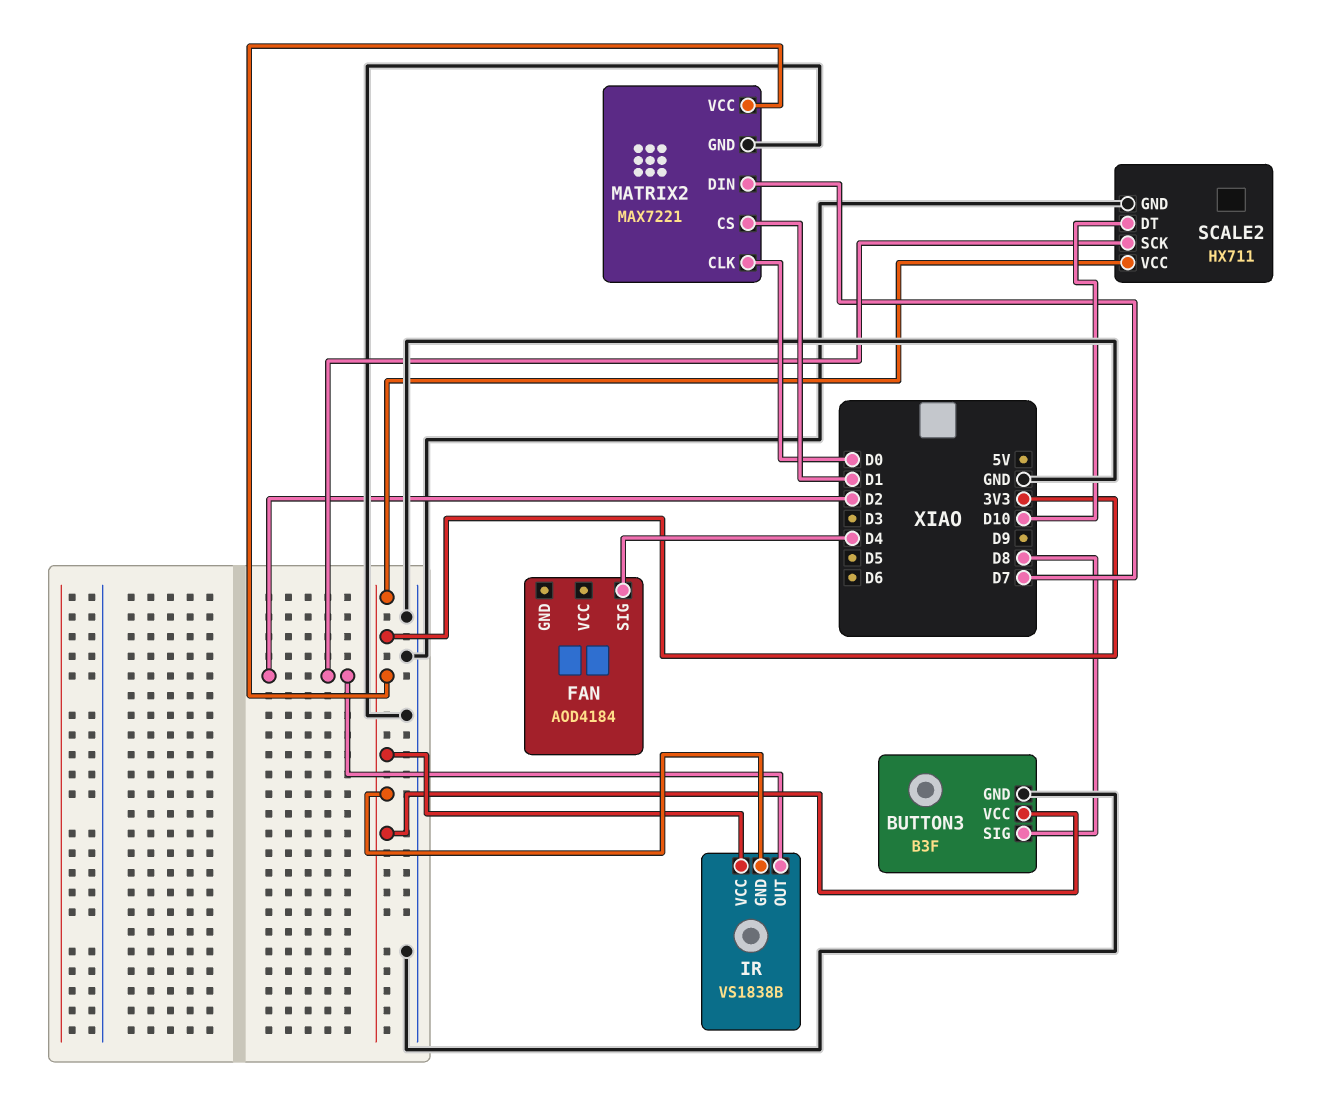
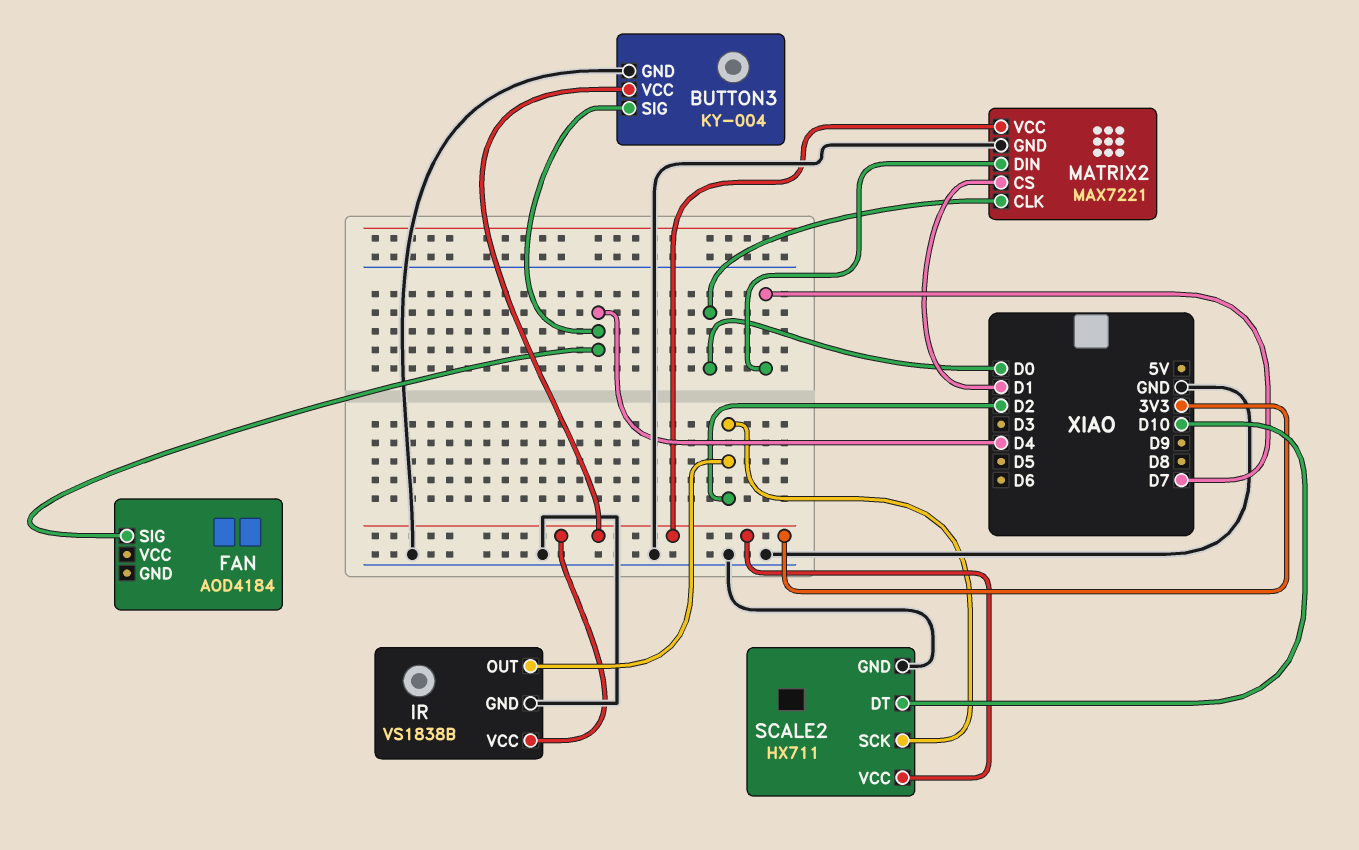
BUTTON3: B3F -> KY-004
BUTTON3 pin SIG: D8 -> D4
IR pin GND: 3V3 -> GND

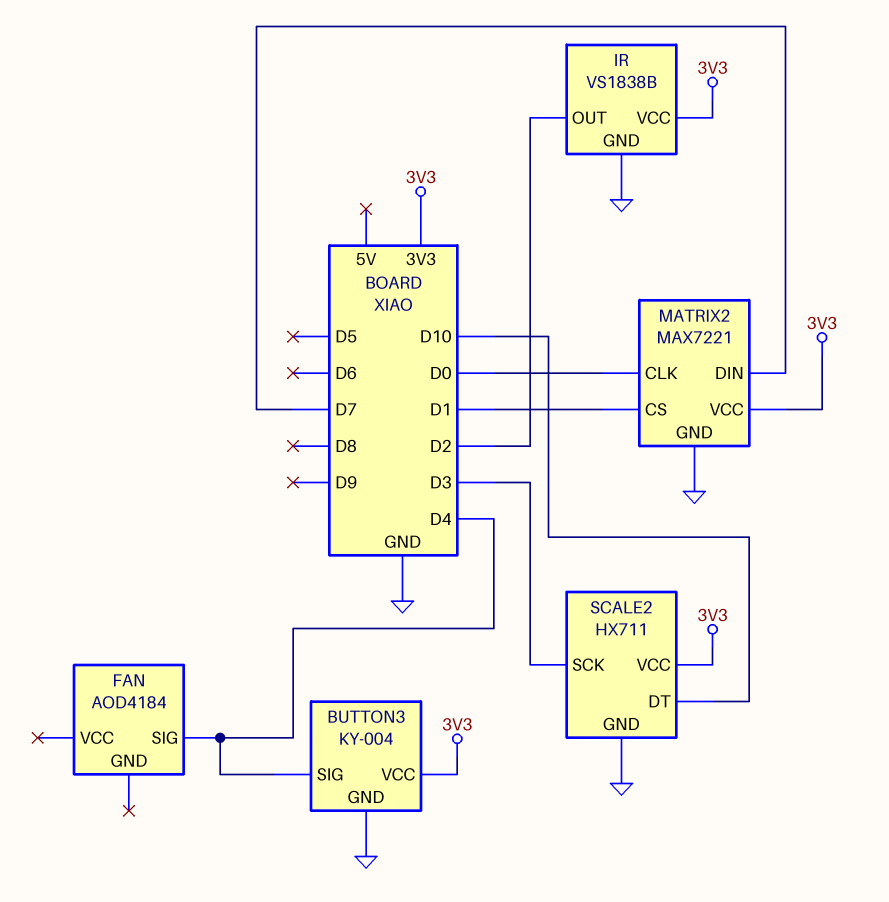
SCALE2 pin SCK: D2 -> D3

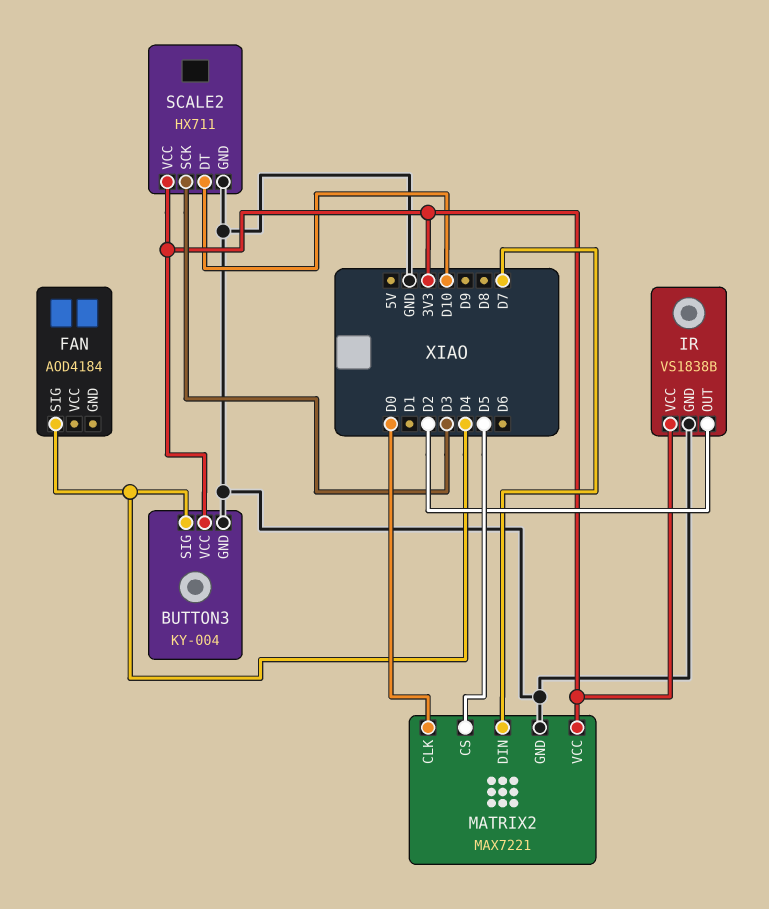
MATRIX2 pin CS: D1 -> D5

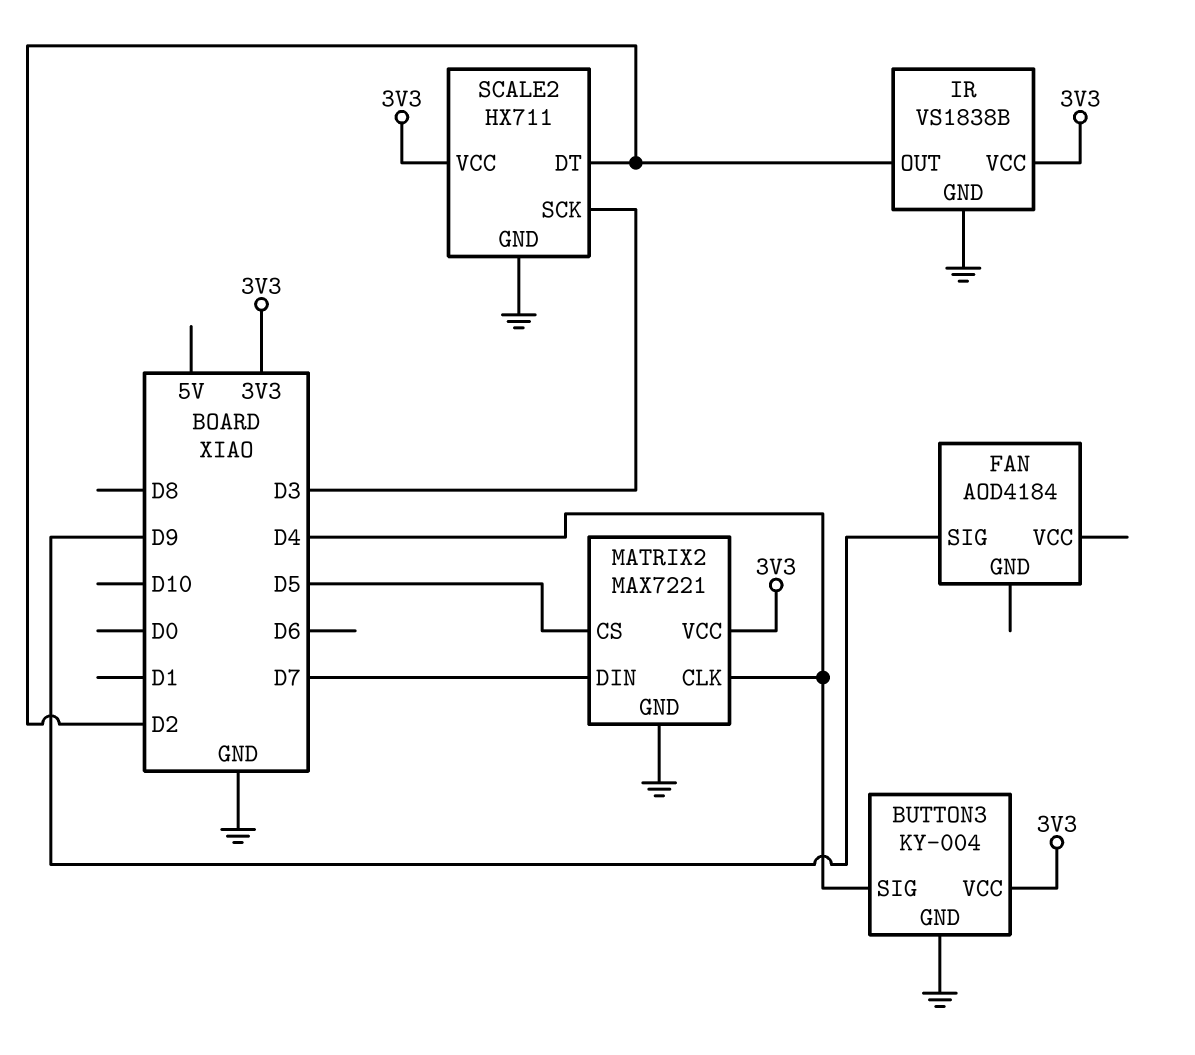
FAN pin SIG: D4 -> D9
MATRIX2 pin CLK: D0 -> D4
SCALE2 pin DT: D10 -> D2

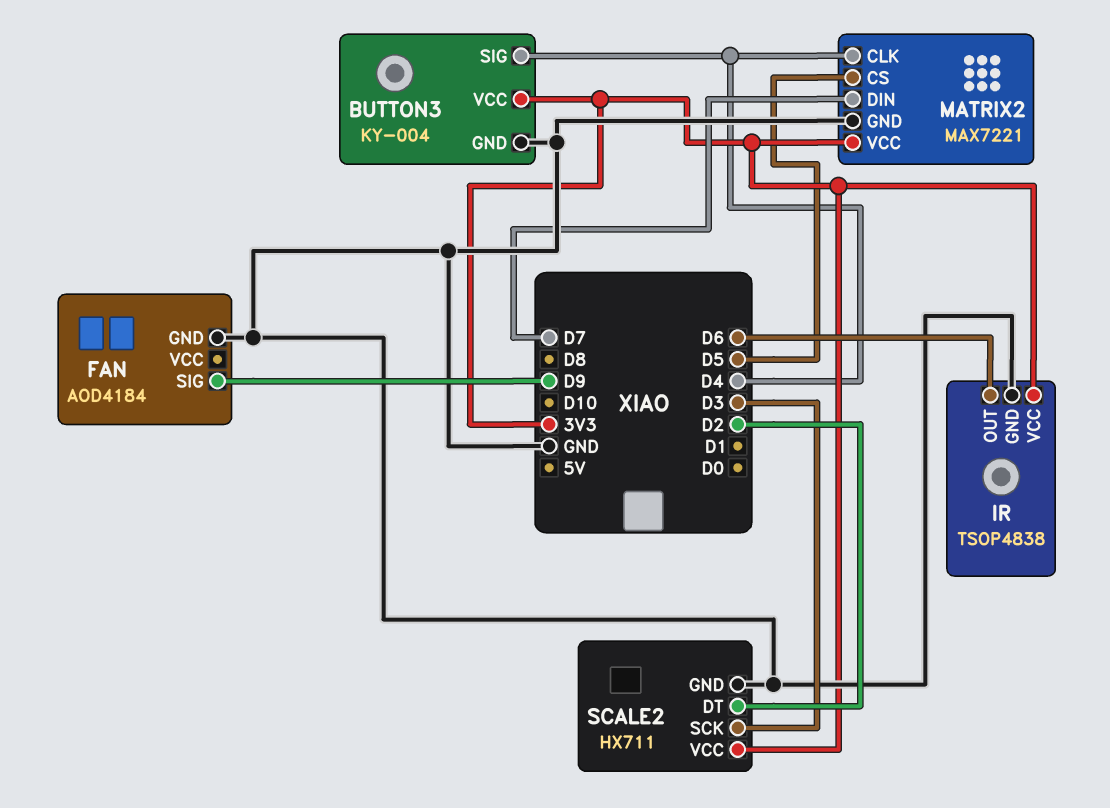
FAN pin GND: none -> GND
IR: VS1838B -> TSOP4838
IR pin OUT: D2 -> D6

